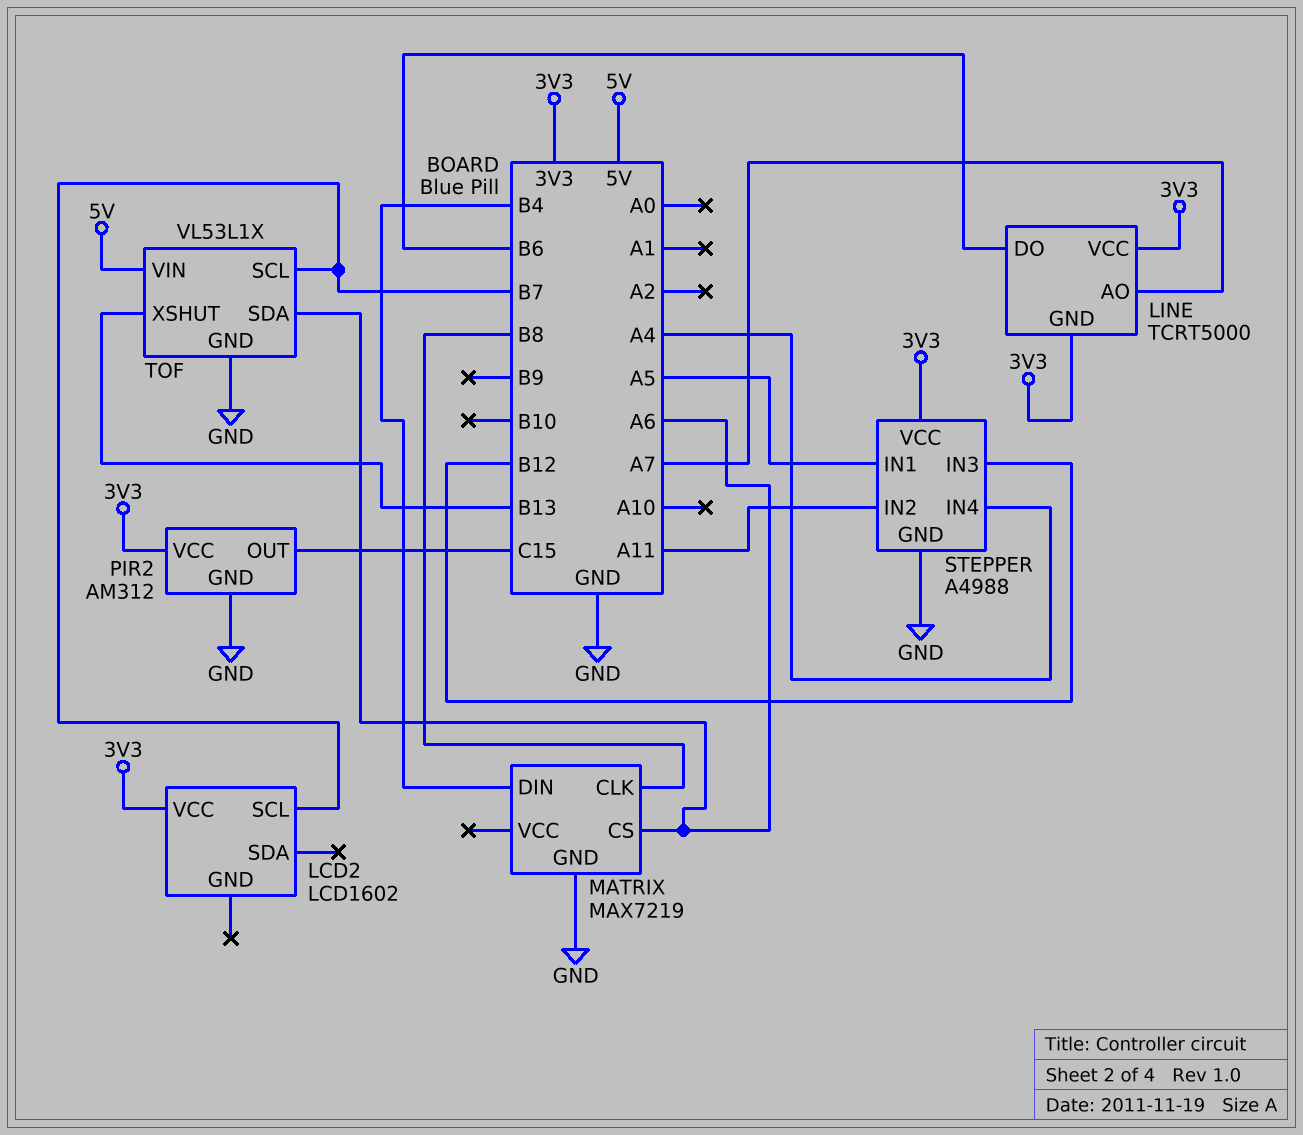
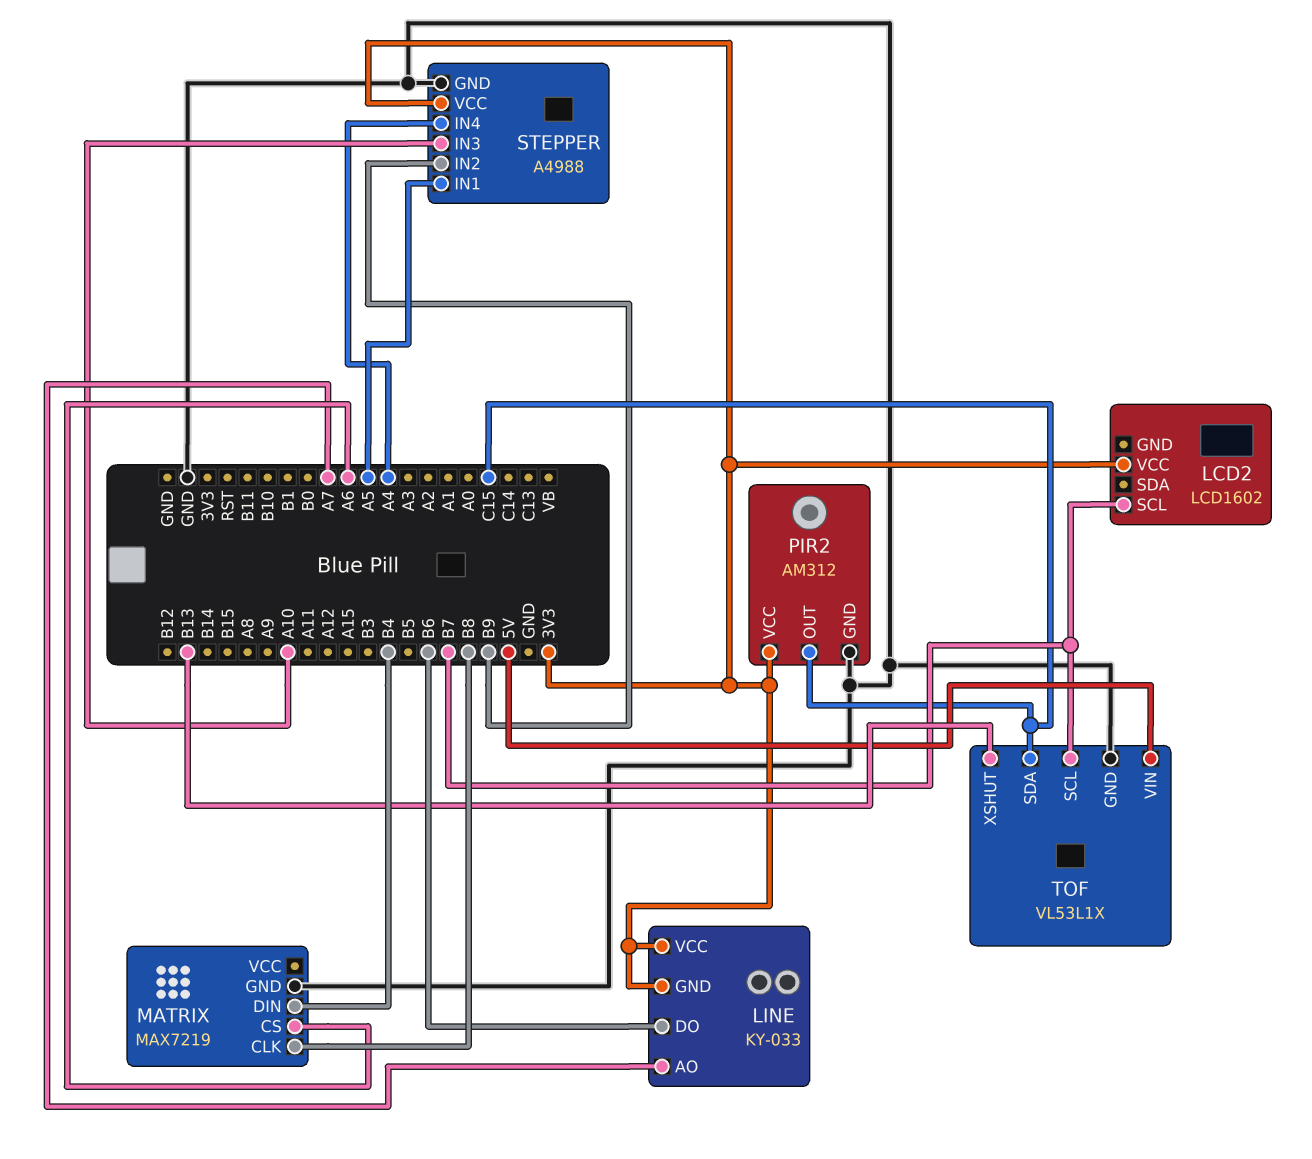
LINE: TCRT5000 -> KY-033
STEPPER pin IN2: A11 -> B9
STEPPER pin IN3: B12 -> A10
TOF pin SDA: A6 -> C15

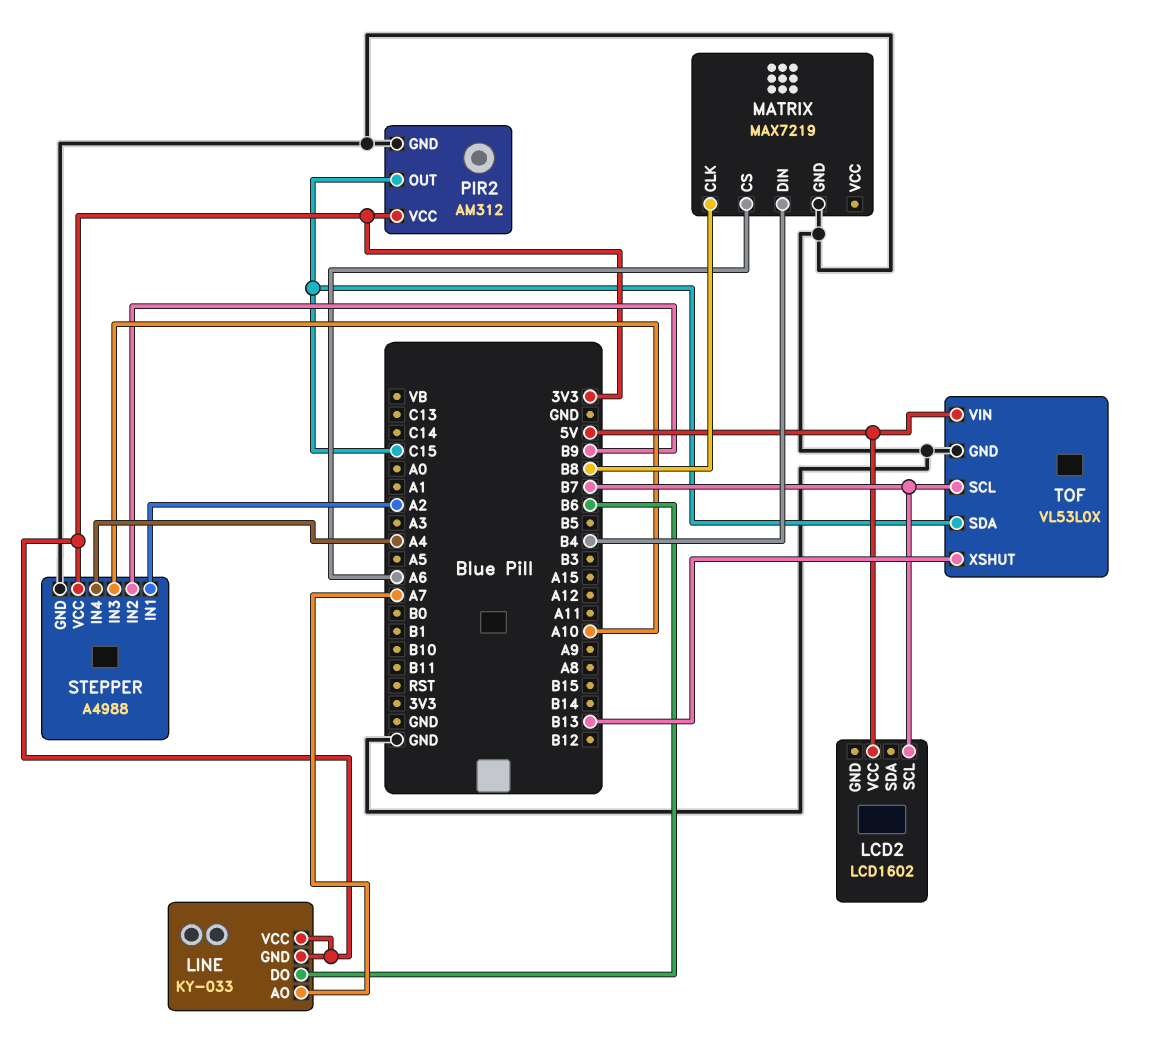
LCD2 pin VCC: 3V3 -> 5V
STEPPER pin IN1: A5 -> A2
TOF: VL53L1X -> VL53L0X

